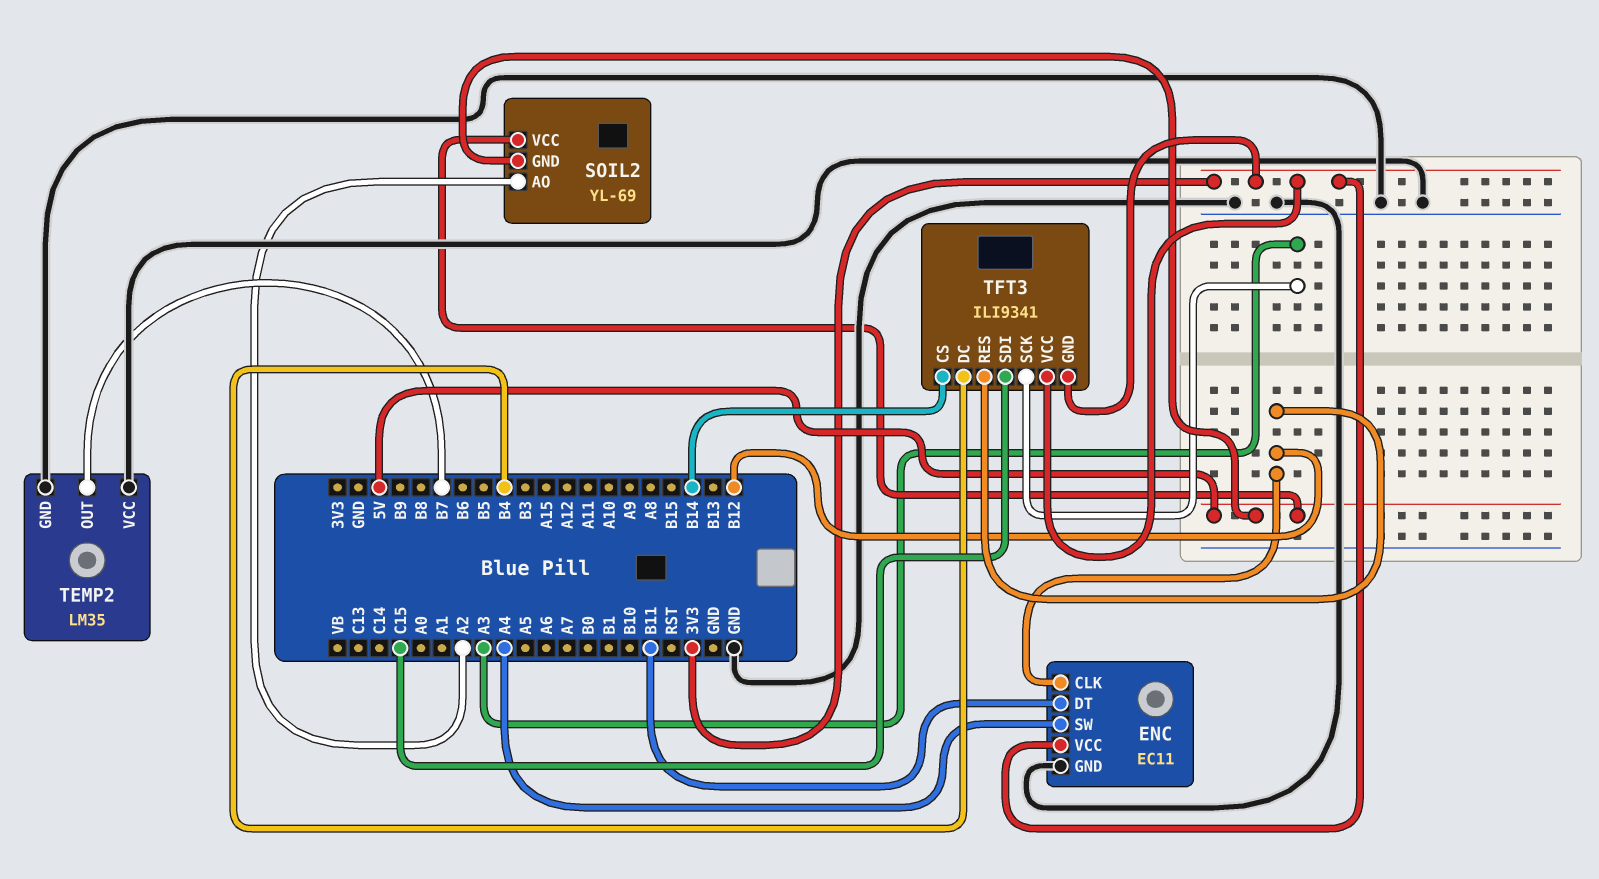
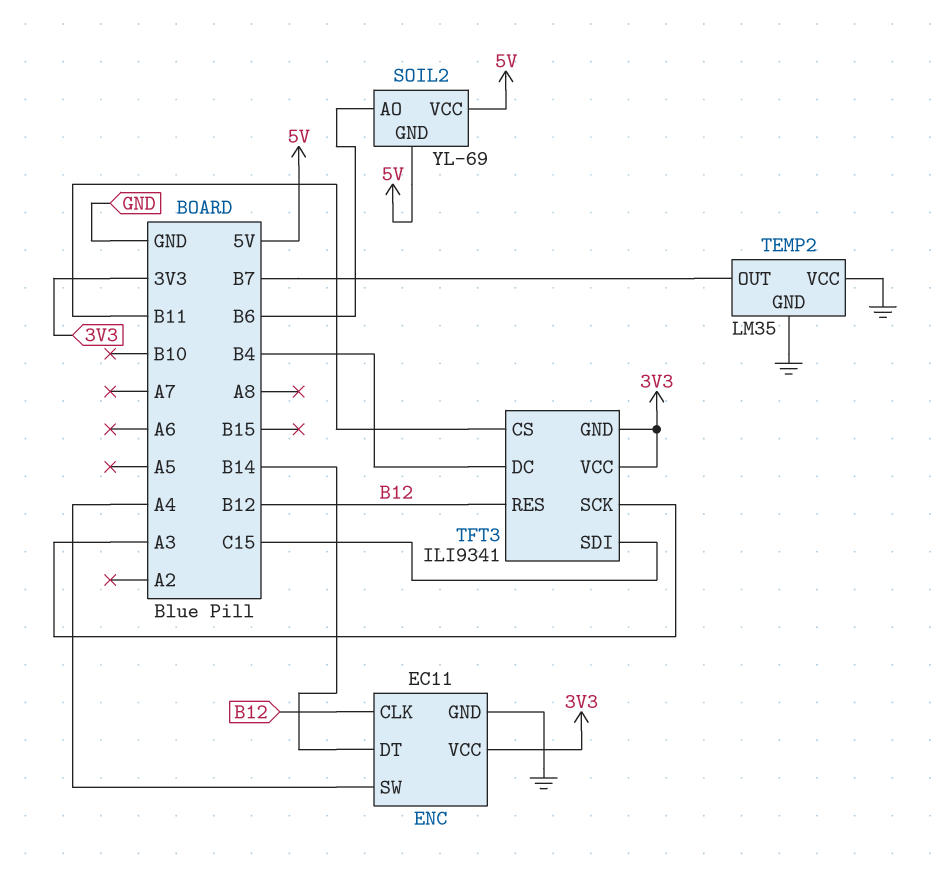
ENC pin DT: B11 -> B14
SOIL2 pin AO: A2 -> B6
TFT3 pin CS: B14 -> B11

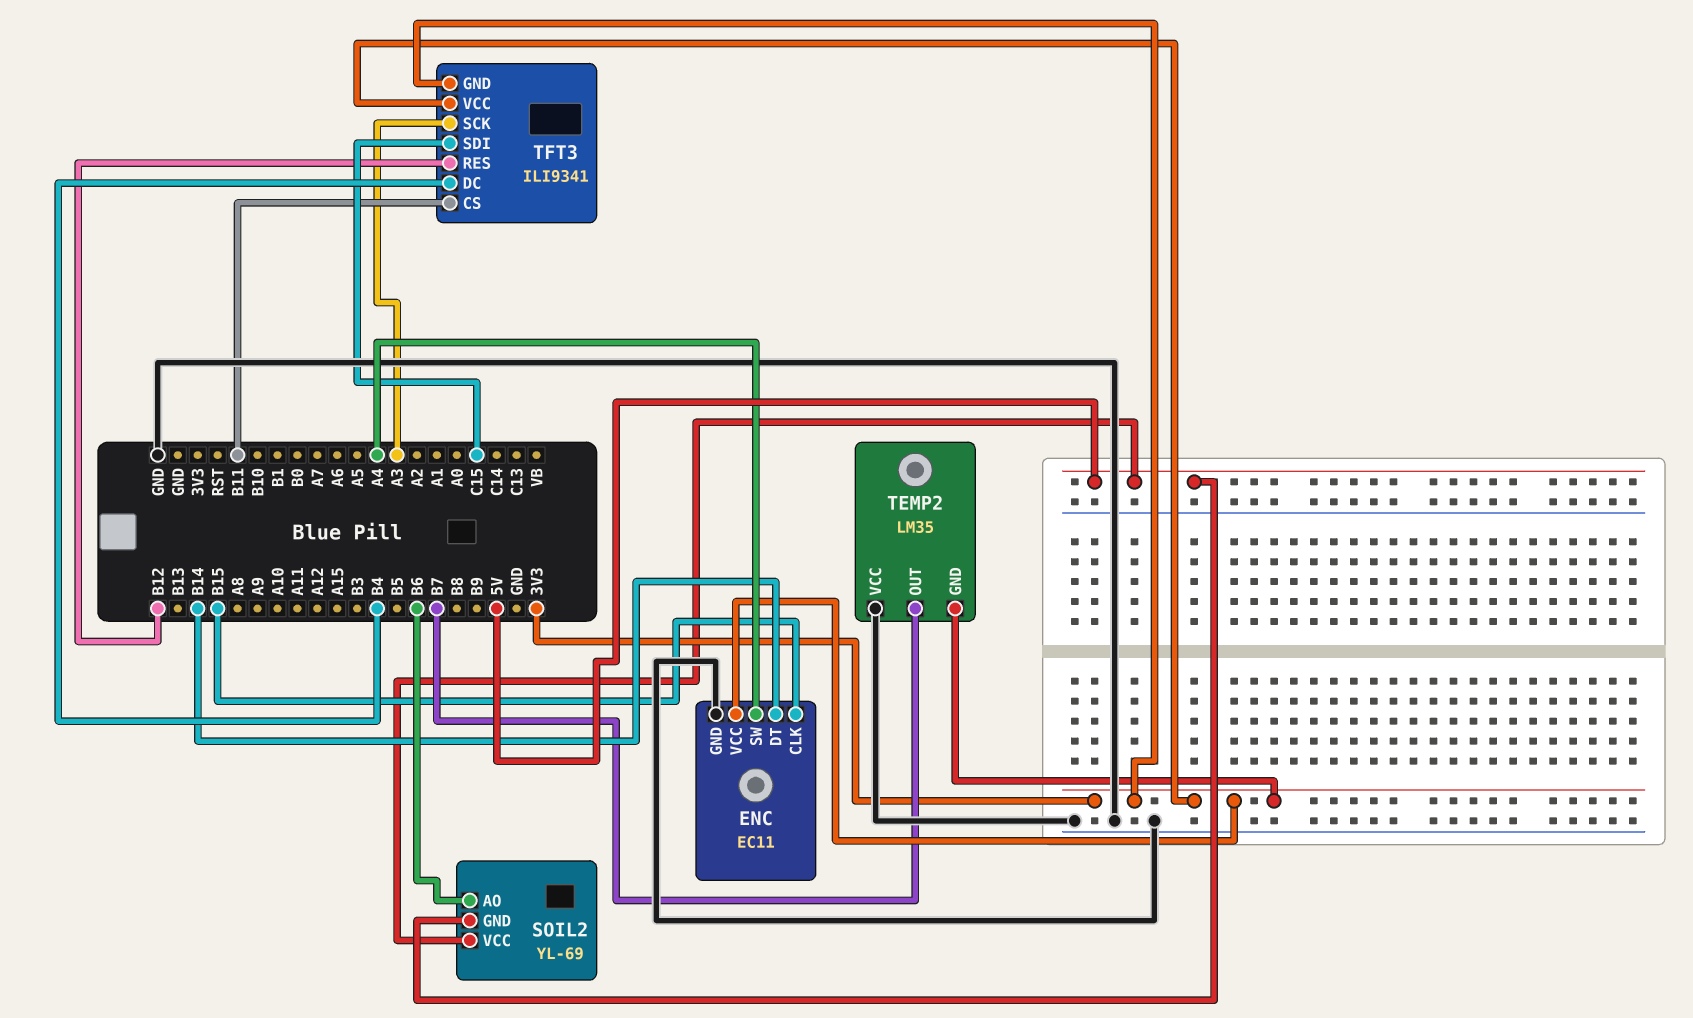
ENC pin CLK: B12 -> B15
TEMP2 pin GND: GND -> 3V3

